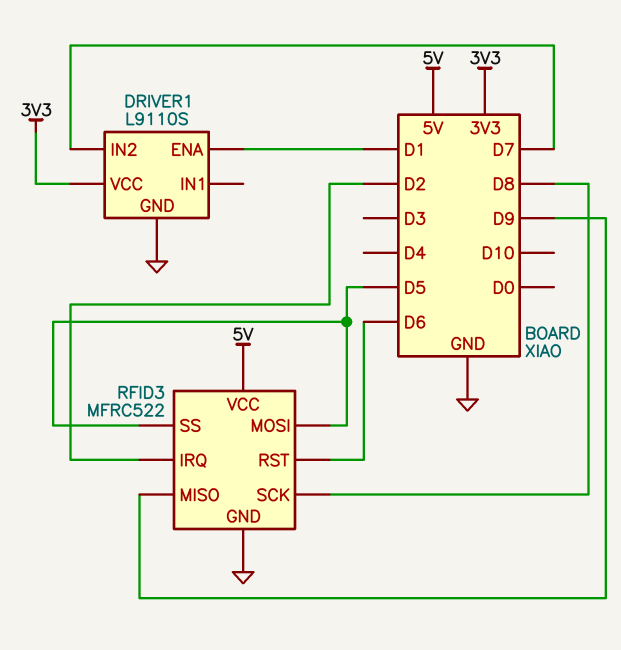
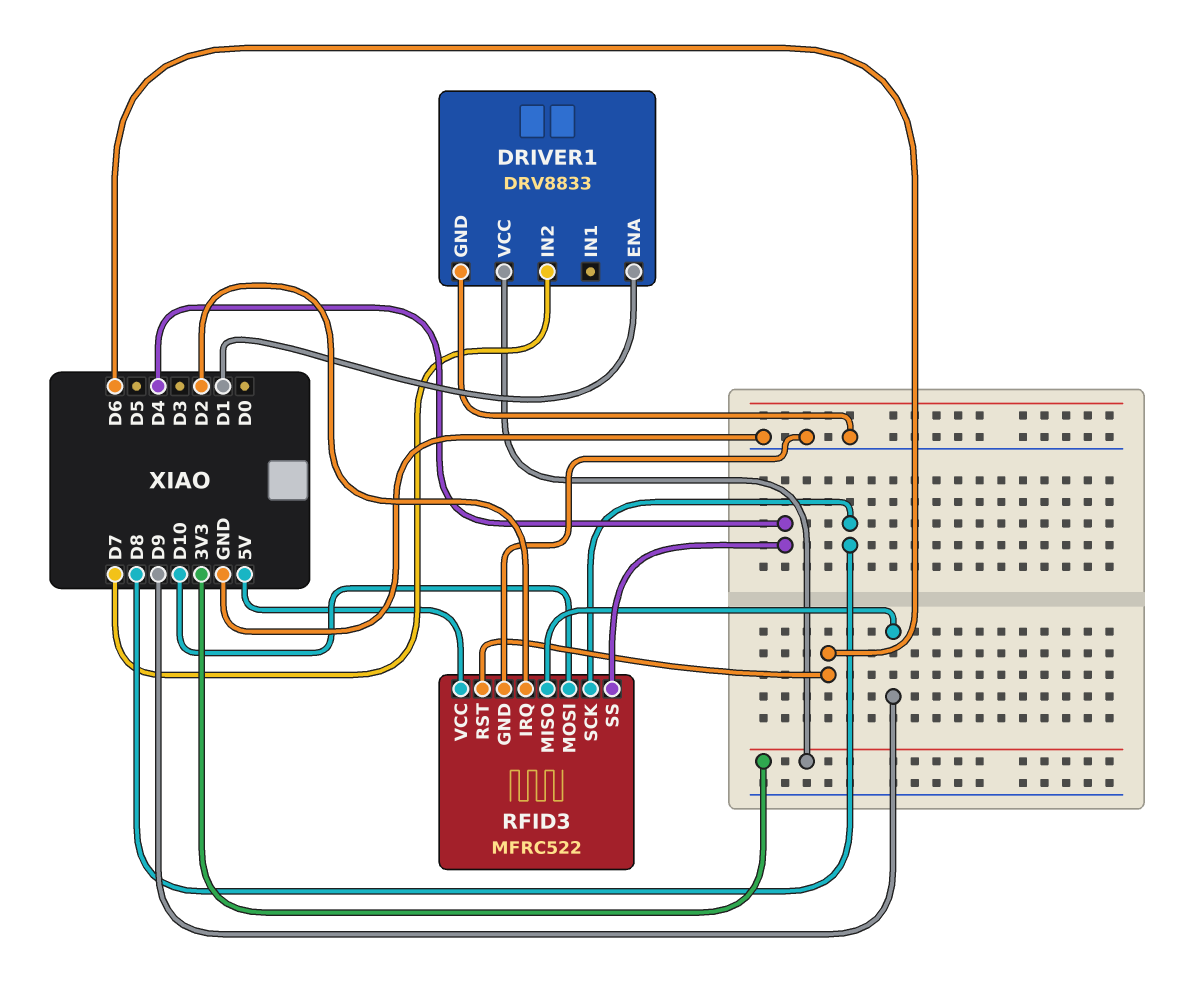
DRIVER1: L9110S -> DRV8833
RFID3 pin MOSI: D5 -> D10
RFID3 pin SS: D5 -> D4

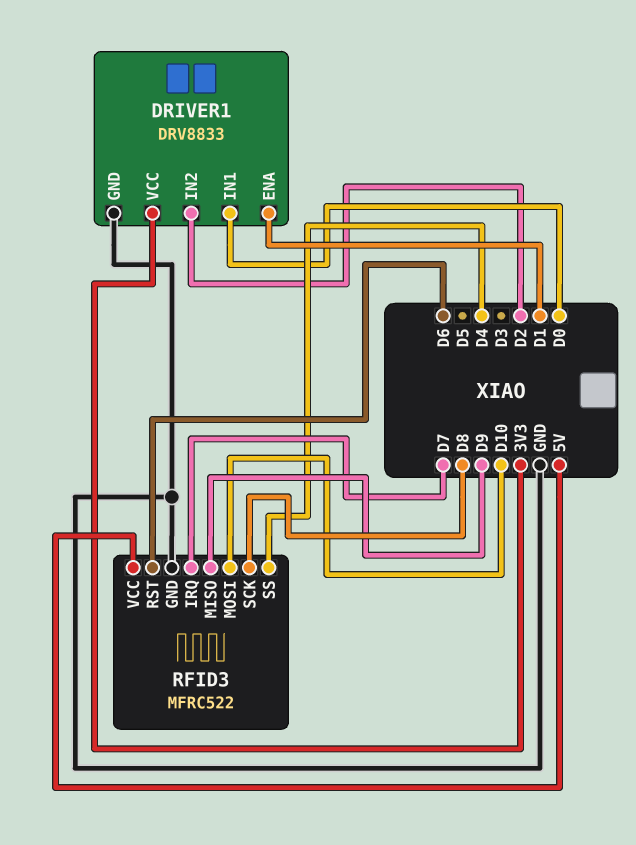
DRIVER1 pin IN1: none -> D0
DRIVER1 pin IN2: D7 -> D2
RFID3 pin IRQ: D2 -> D7

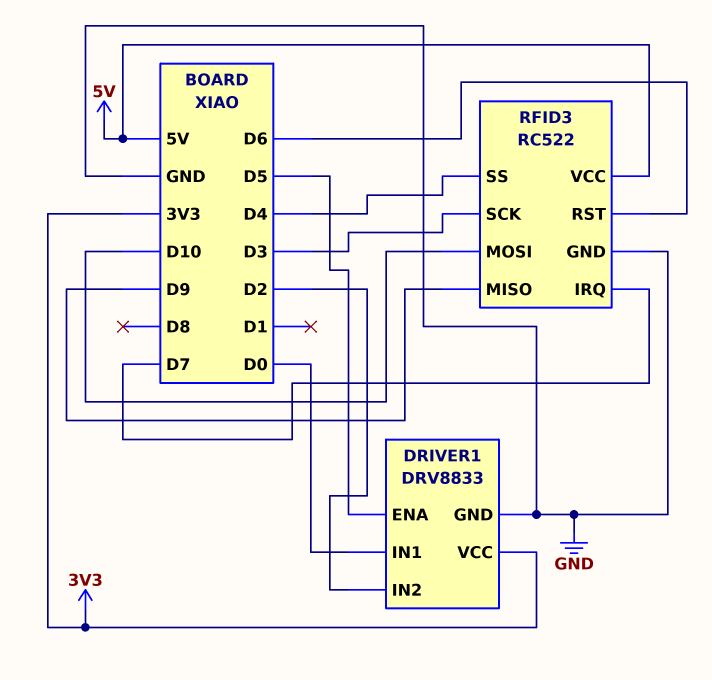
DRIVER1 pin ENA: D1 -> D5
RFID3: MFRC522 -> RC522
RFID3 pin SCK: D8 -> D3

